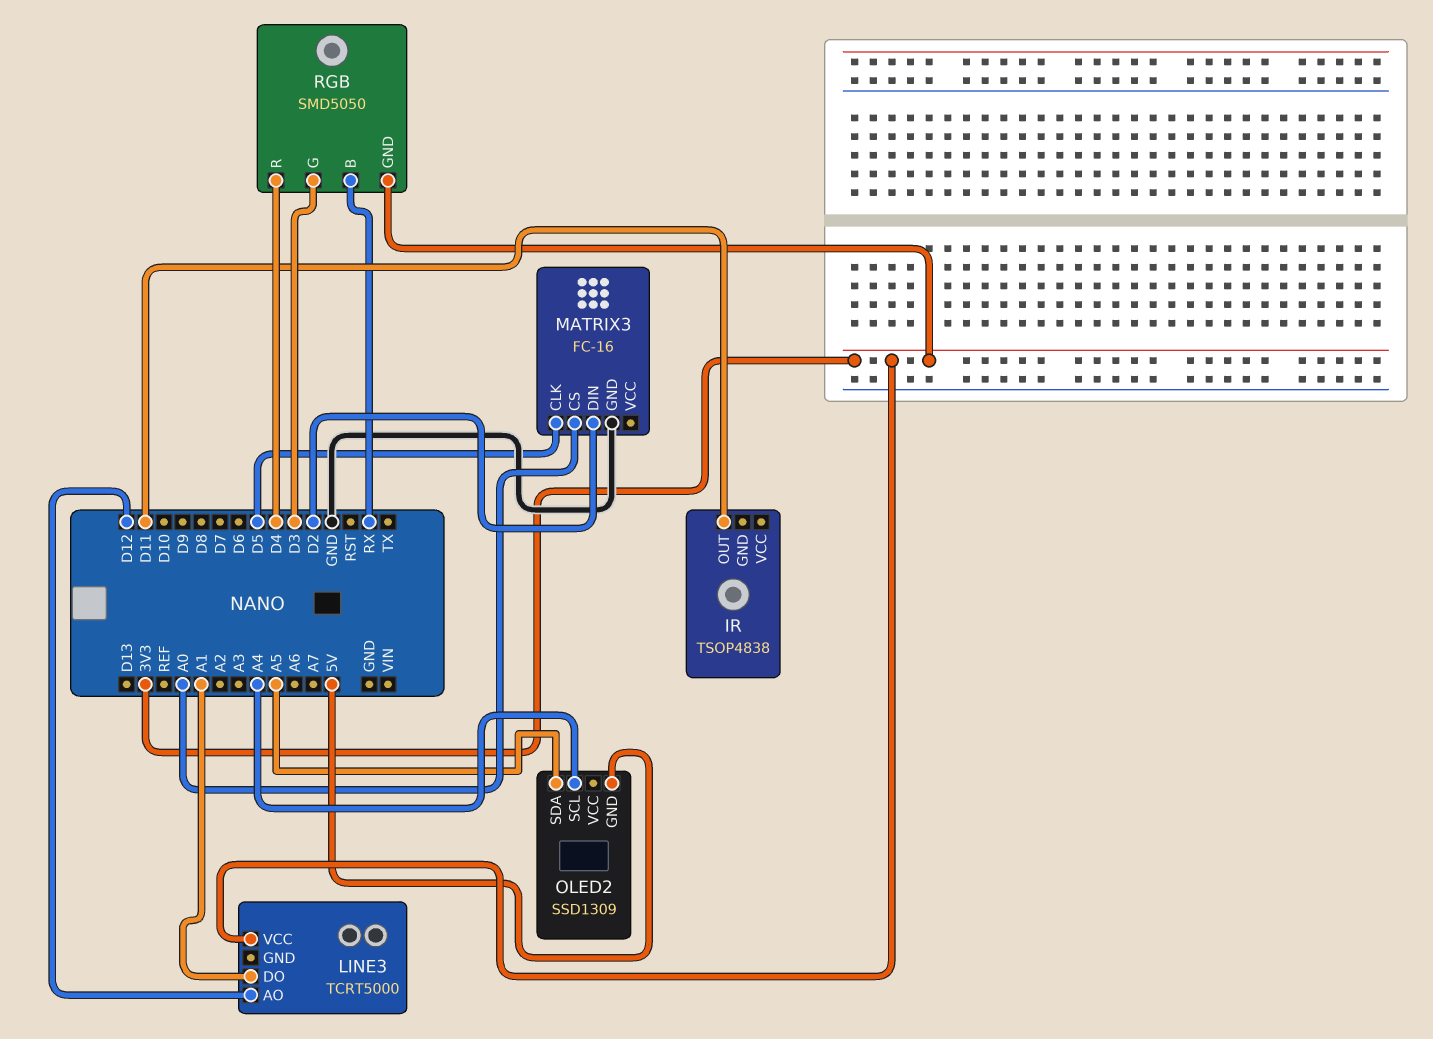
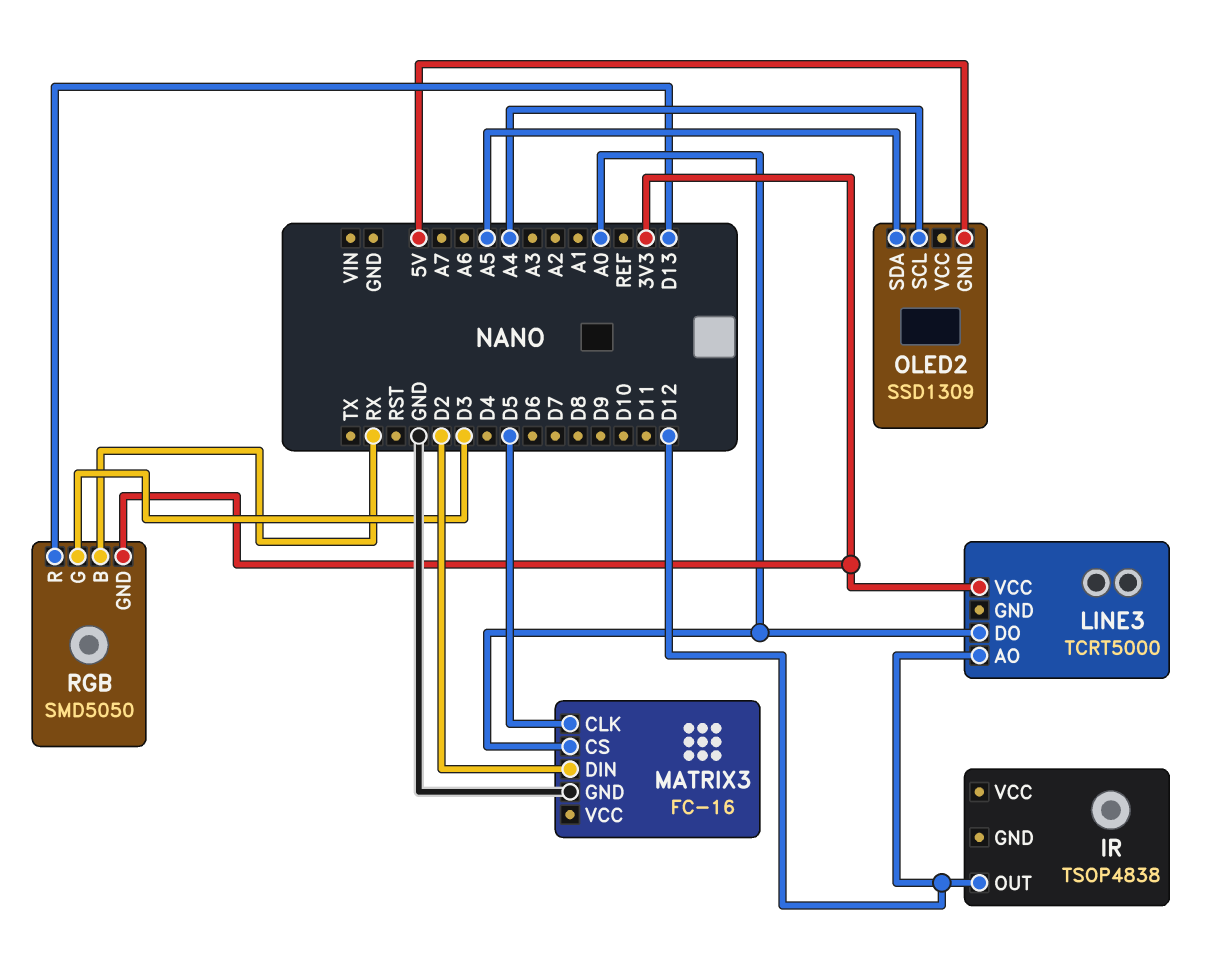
IR pin OUT: D11 -> D12
LINE3 pin DO: A1 -> A0
RGB pin R: D4 -> D13

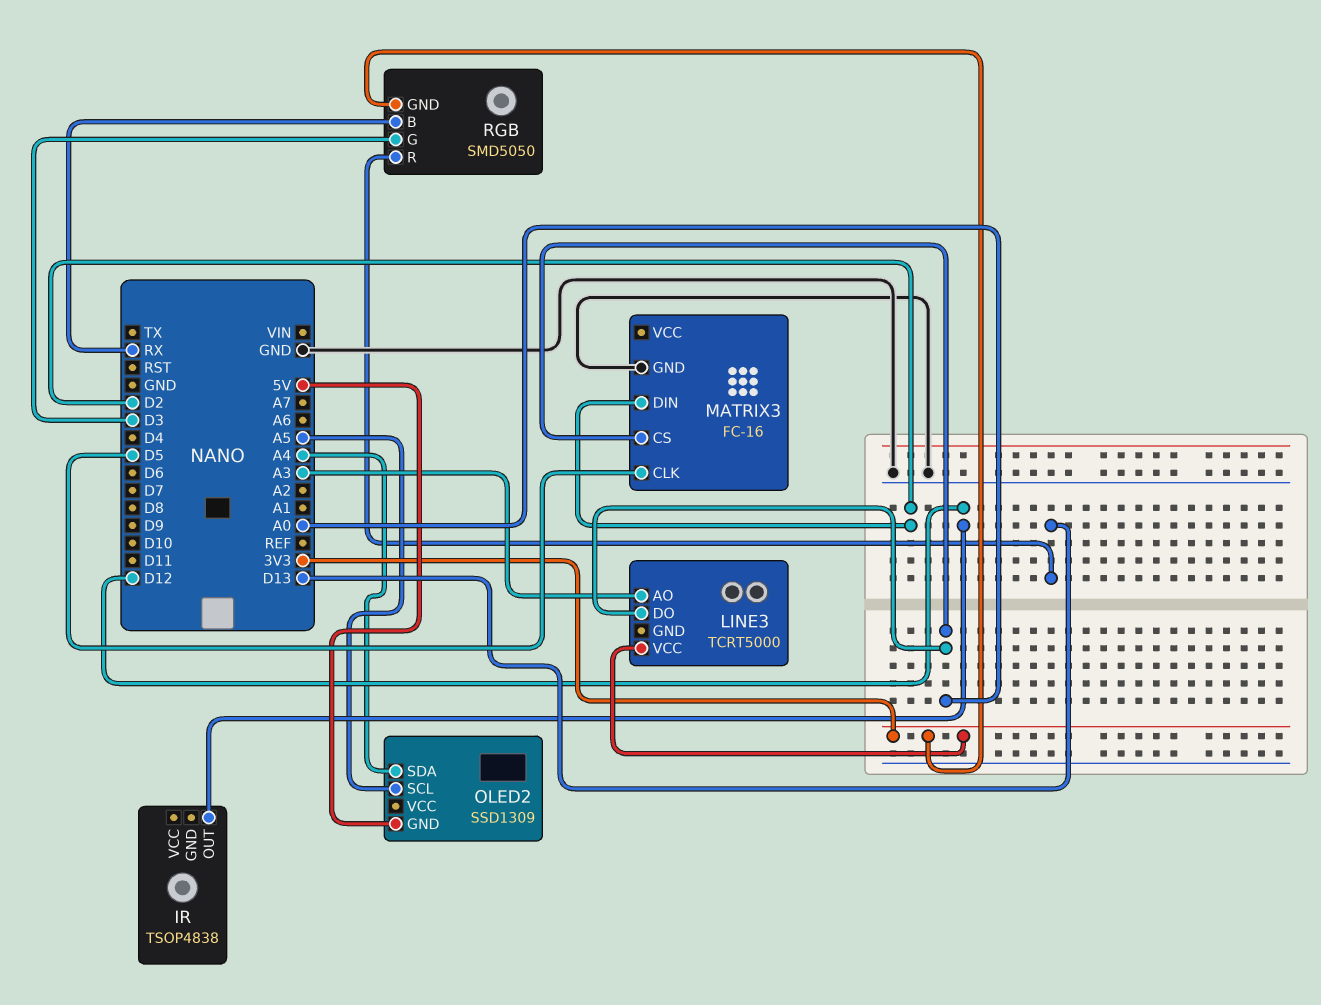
LINE3 pin AO: D12 -> A3
OLED2 pin SCL: A4 -> A5
OLED2 pin SDA: A5 -> A4

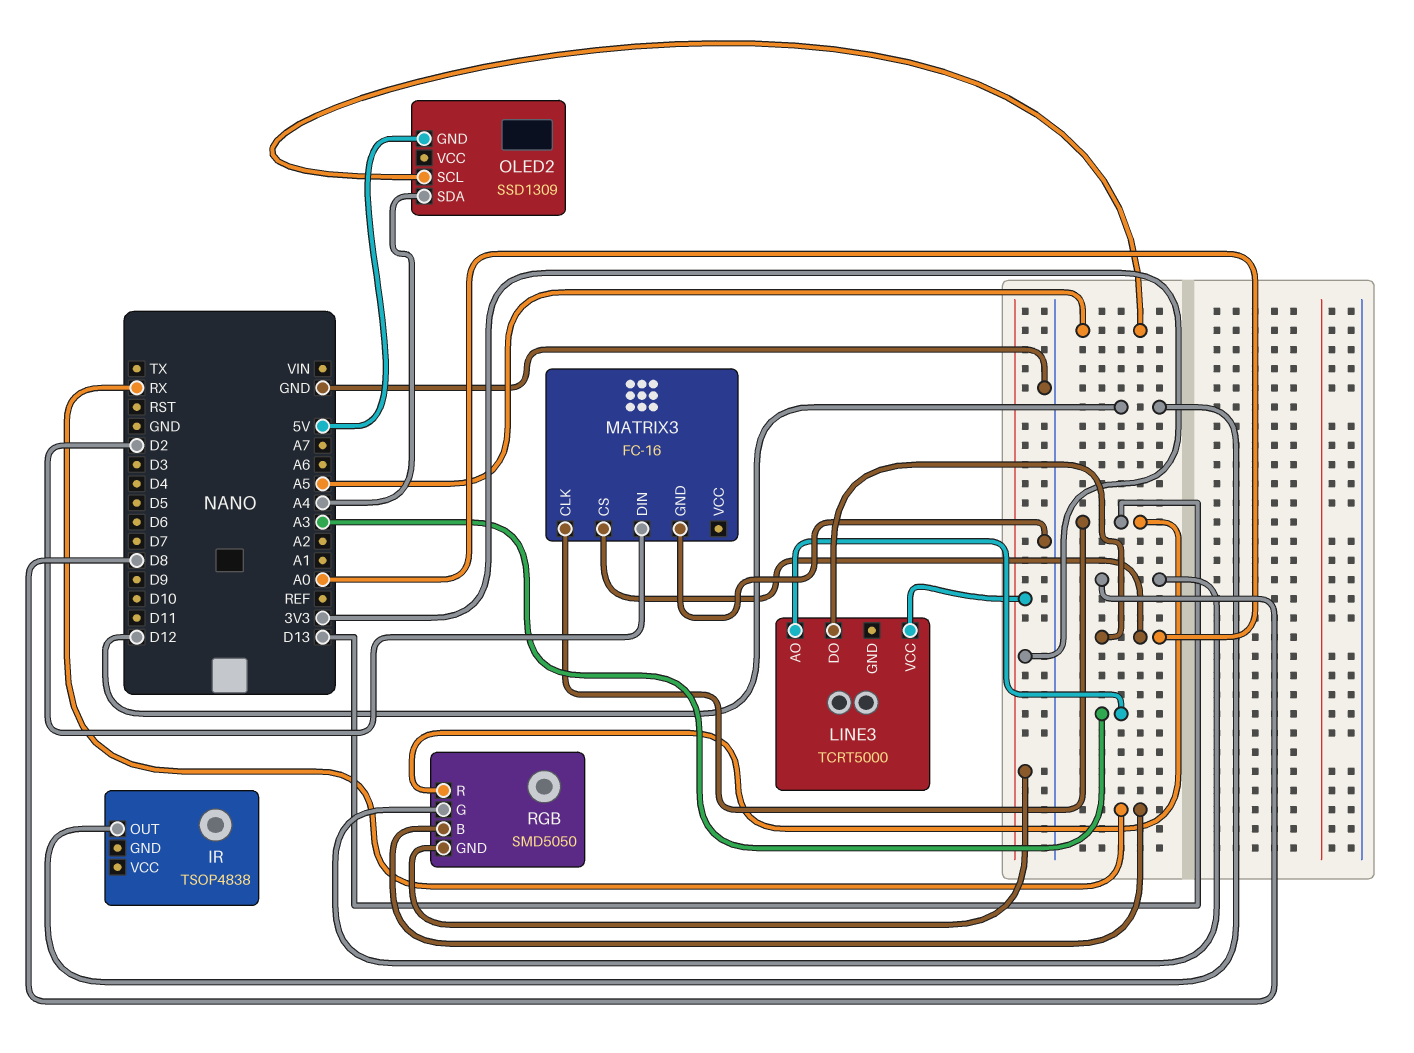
MATRIX3 pin CLK: D5 -> D13
RGB pin G: D3 -> D8

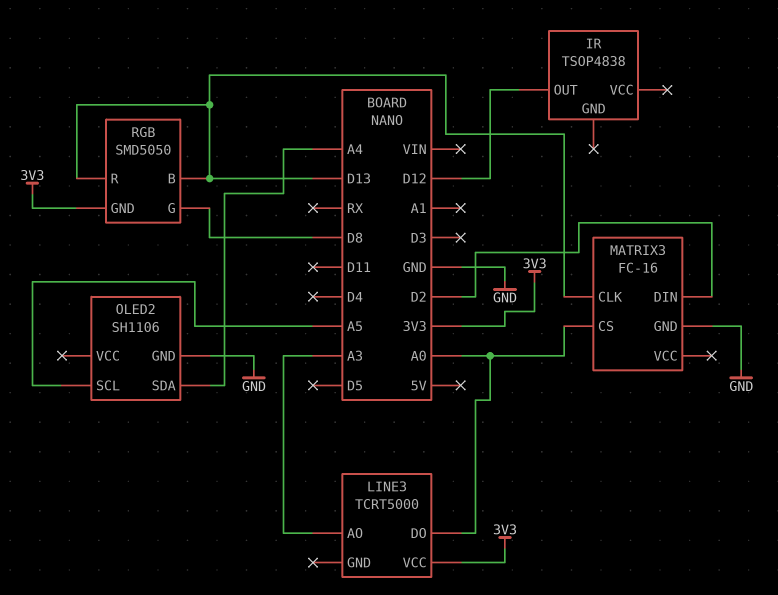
OLED2: SSD1309 -> SH1106
OLED2 pin GND: 5V -> GND
RGB pin B: RX -> D13

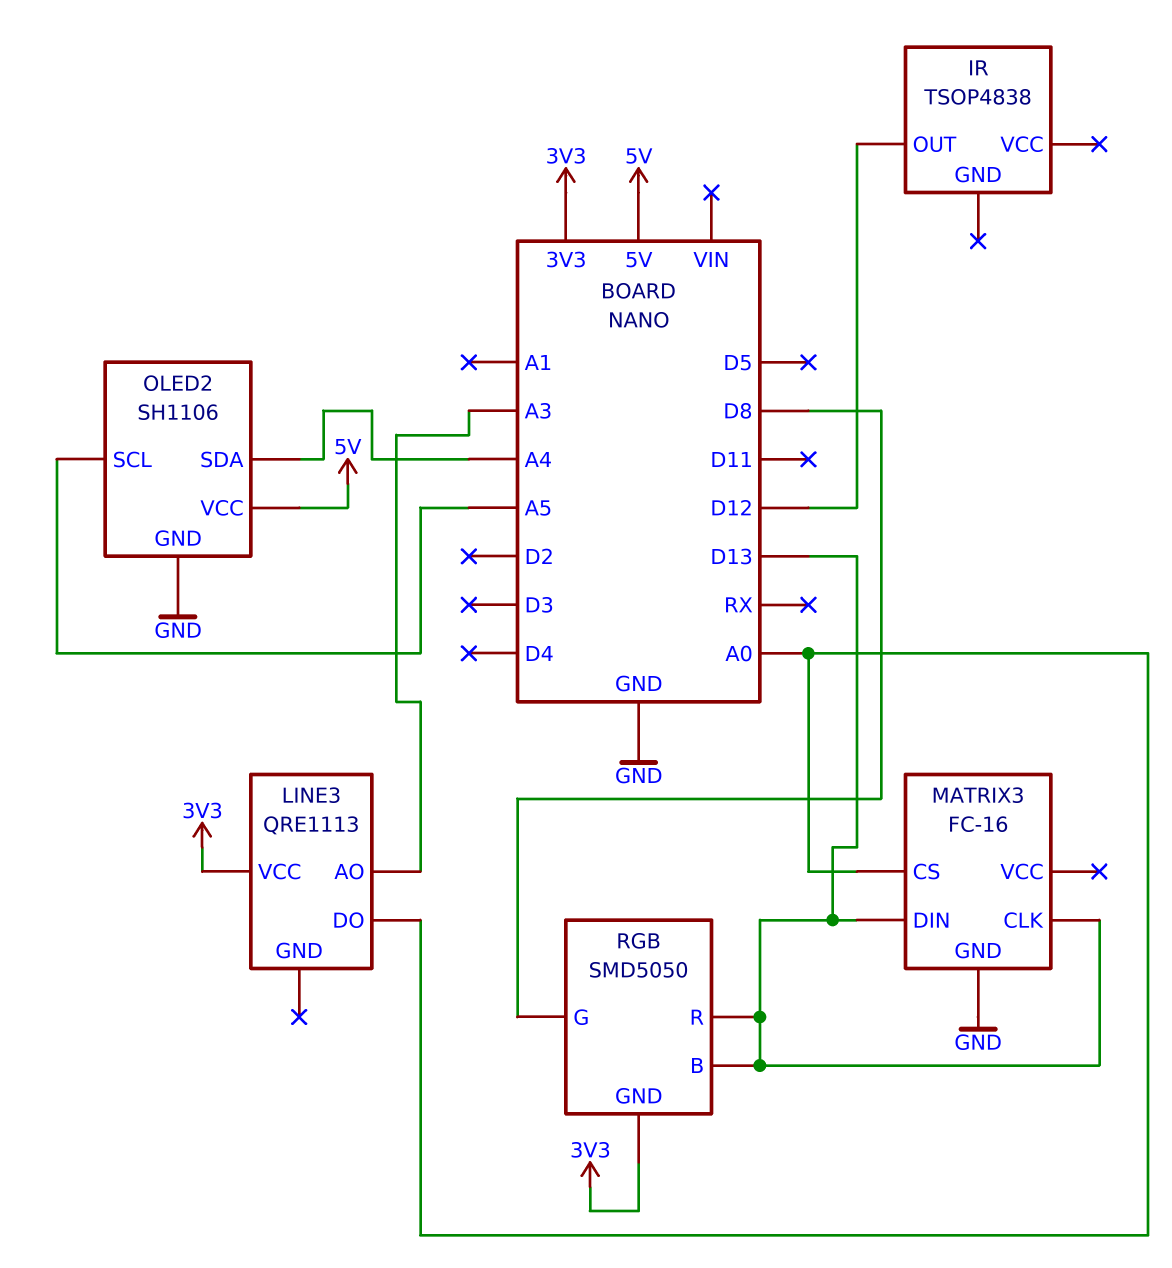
LINE3: TCRT5000 -> QRE1113
MATRIX3 pin DIN: D2 -> D13
OLED2 pin VCC: none -> 5V

